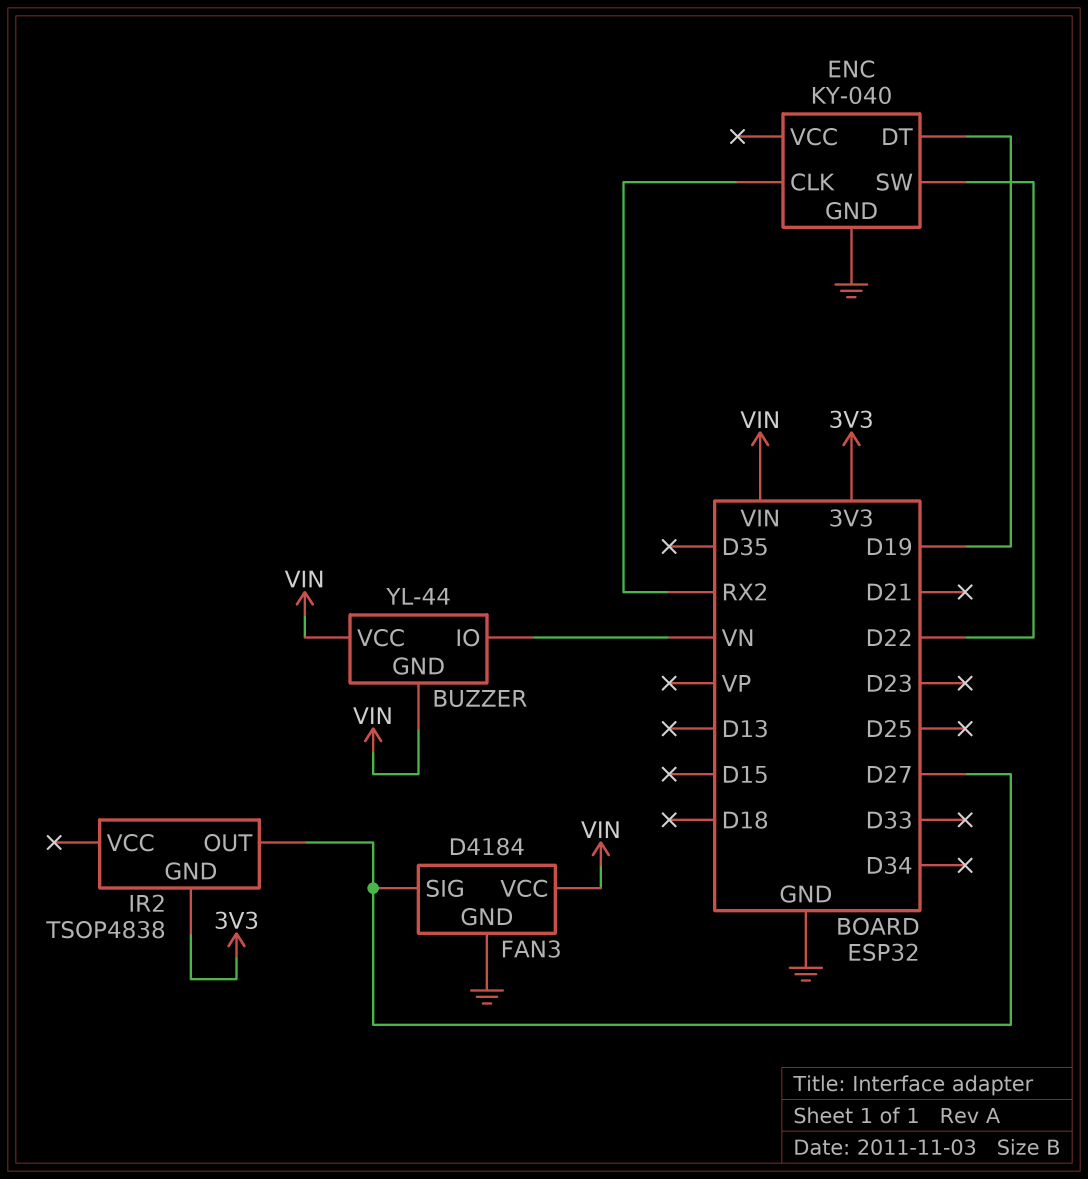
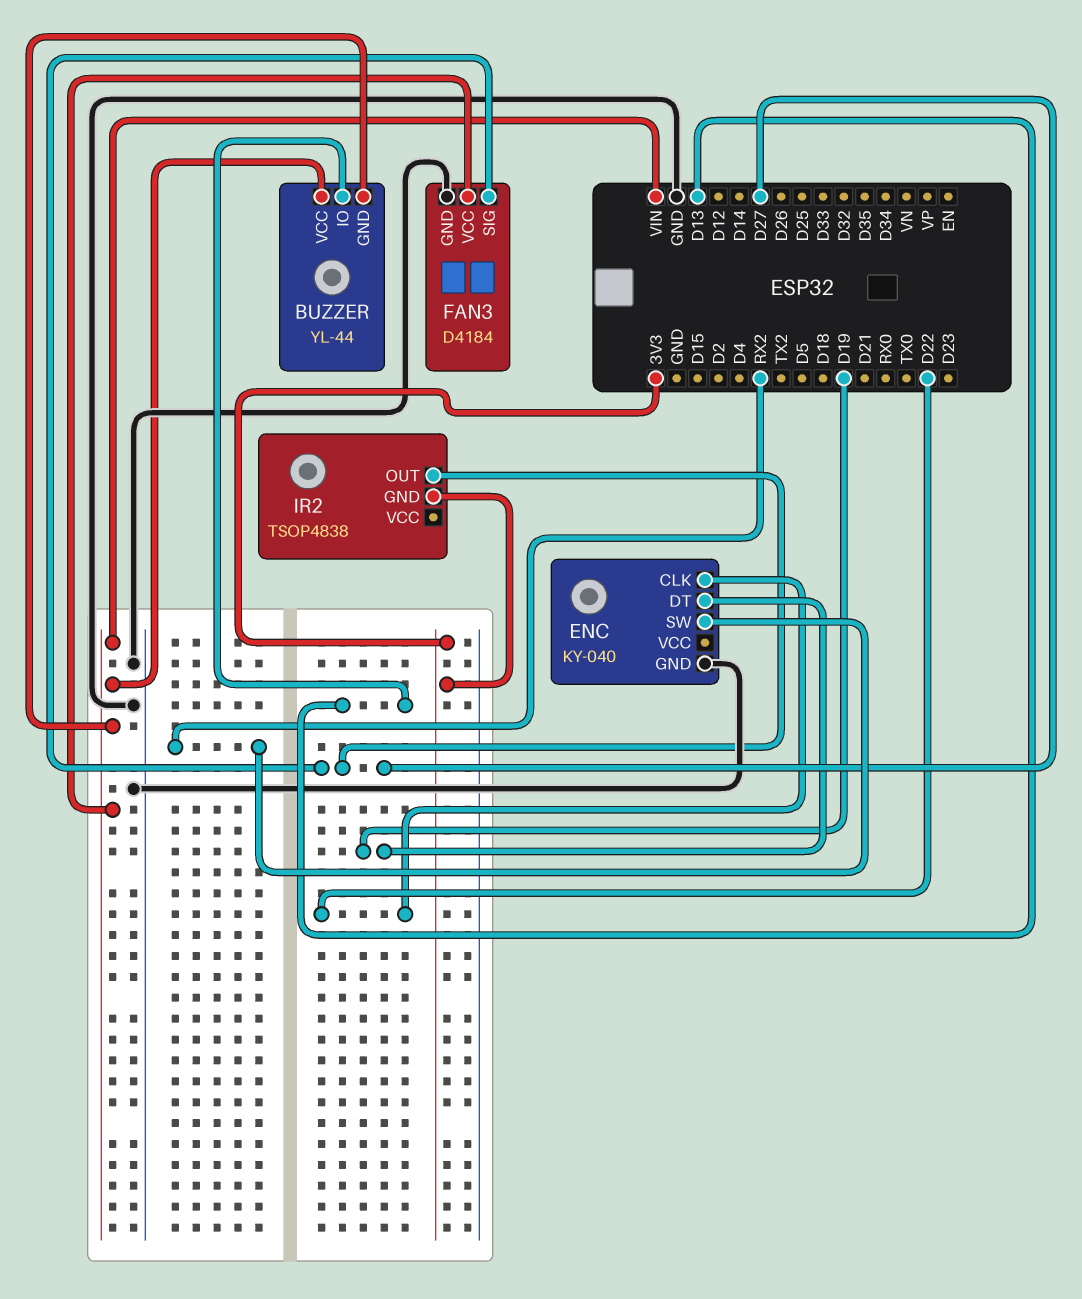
BUZZER pin IO: VN -> D13
ENC pin CLK: RX2 -> D22
ENC pin SW: D22 -> RX2

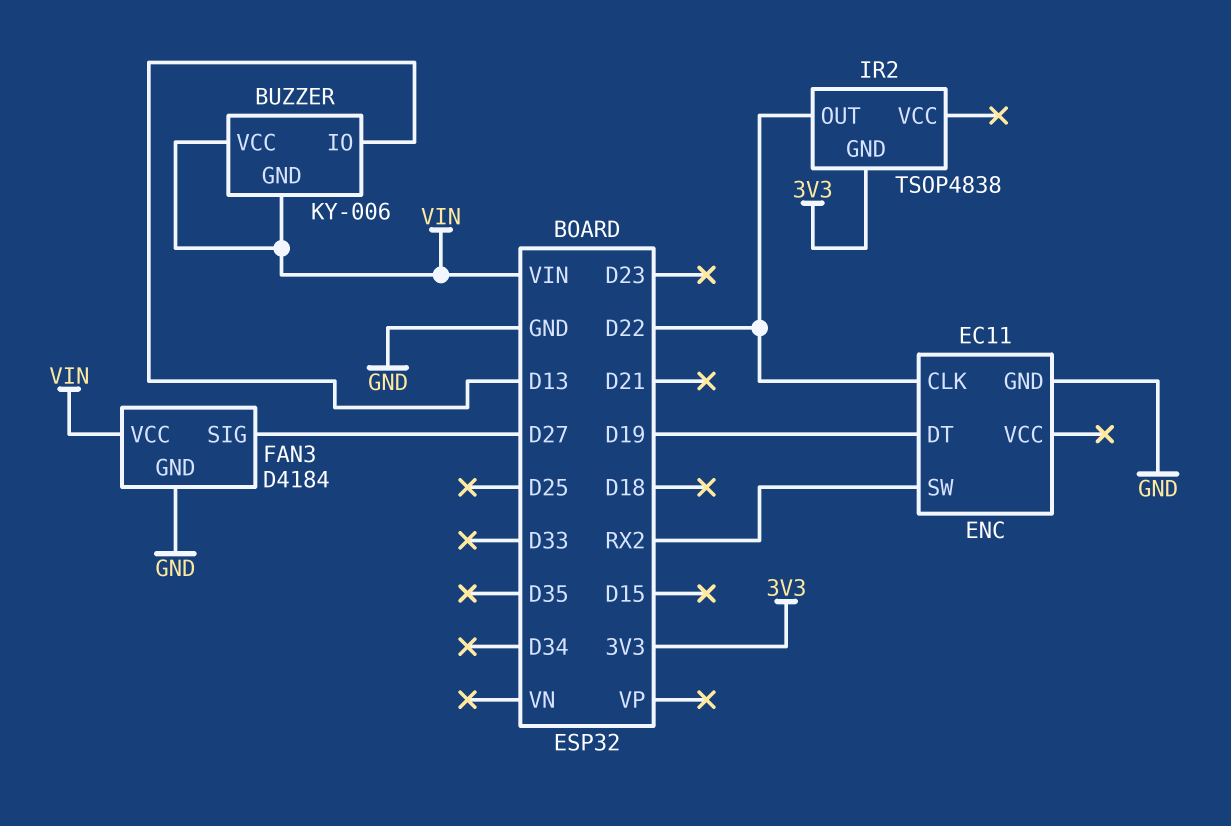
BUZZER: YL-44 -> KY-006
ENC: KY-040 -> EC11
IR2 pin OUT: D27 -> D22

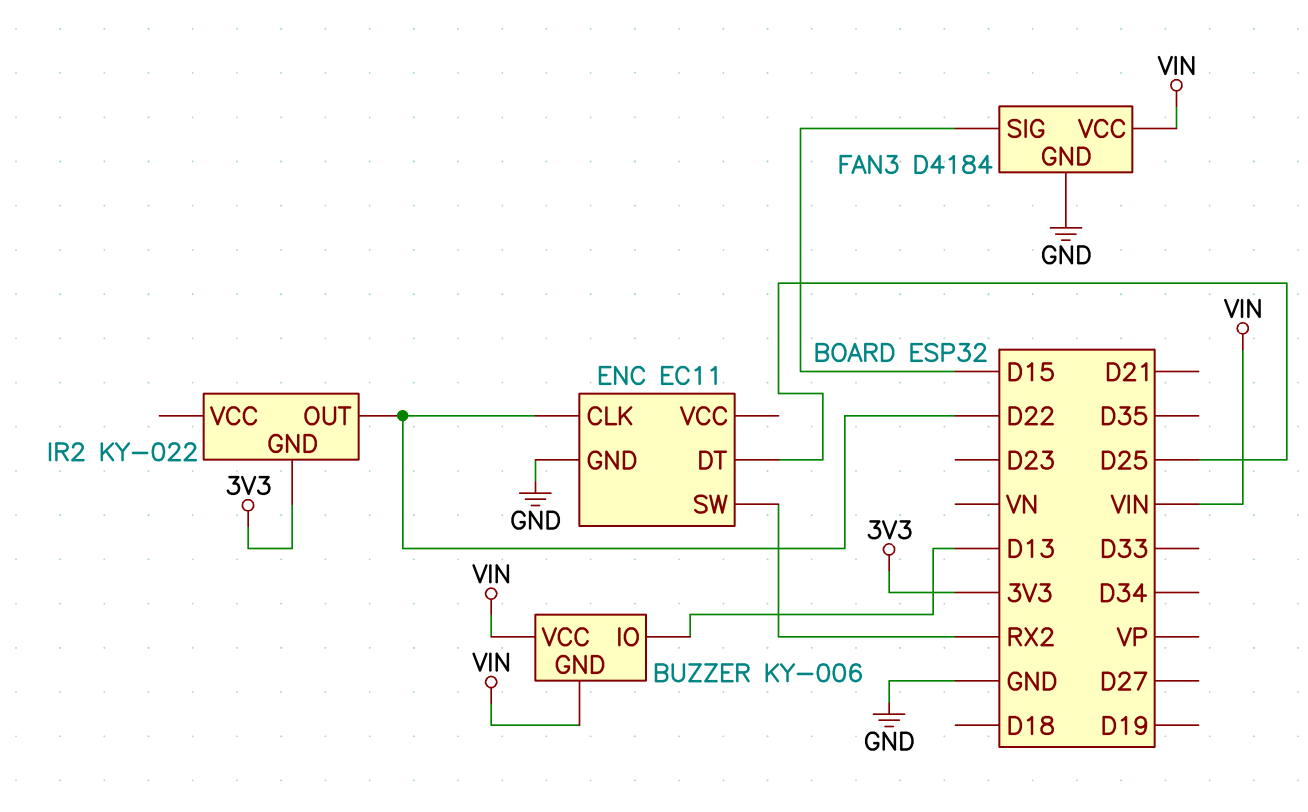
ENC pin DT: D19 -> D25
FAN3 pin SIG: D27 -> D15
IR2: TSOP4838 -> KY-022

